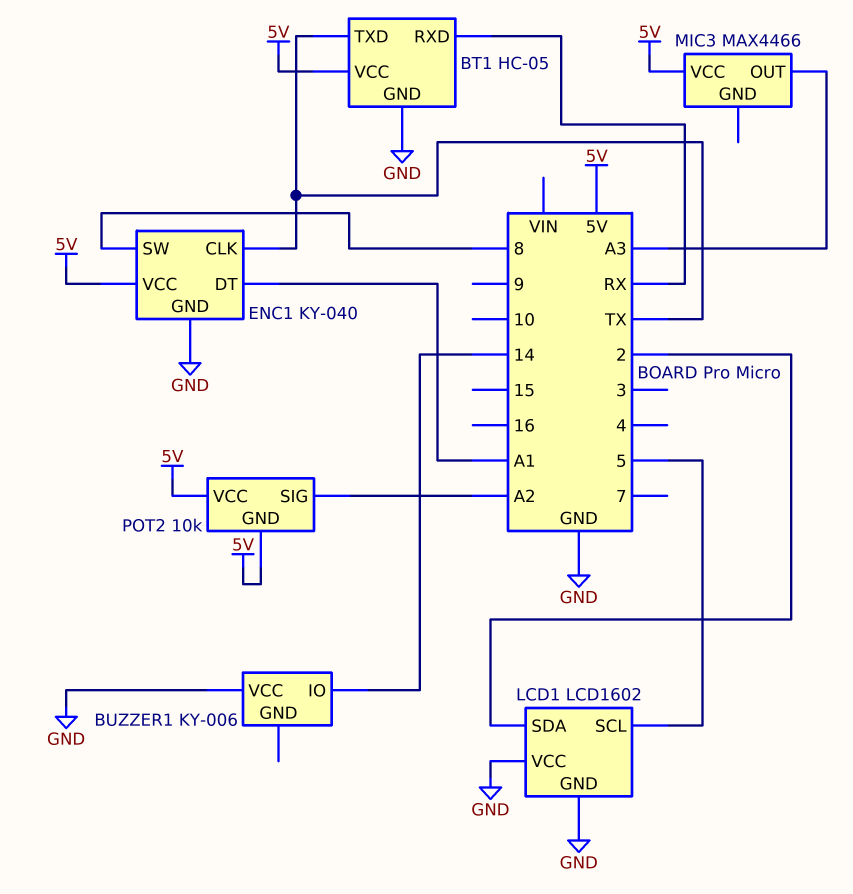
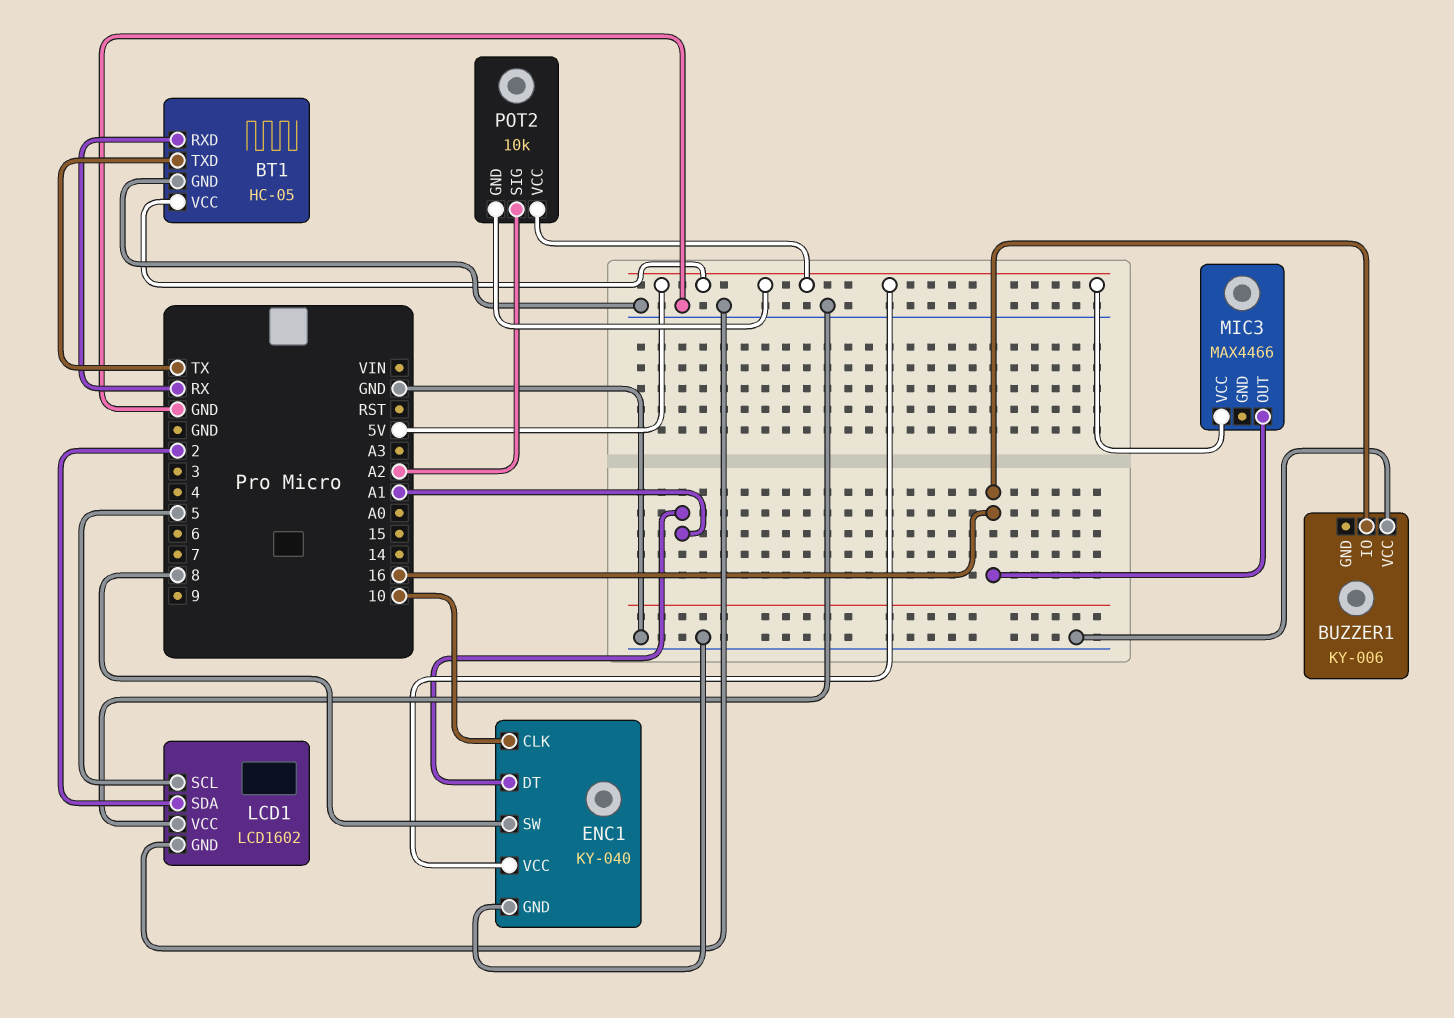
BUZZER1 pin IO: 14 -> 16
ENC1 pin CLK: TX -> 10
MIC3 pin OUT: A3 -> 16

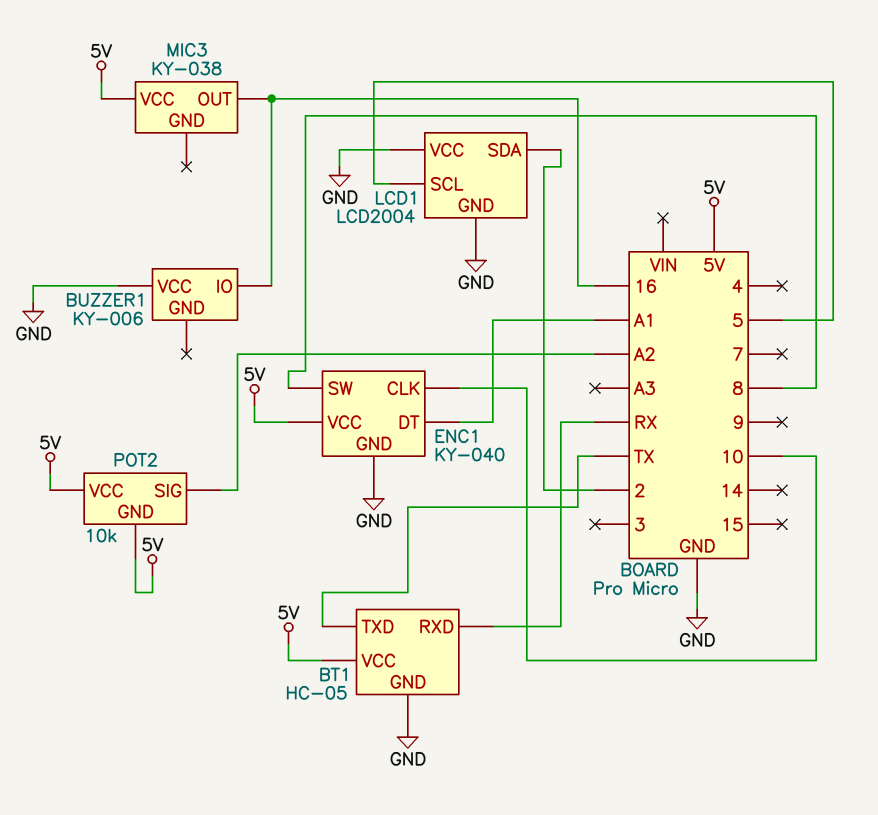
LCD1: LCD1602 -> LCD2004
MIC3: MAX4466 -> KY-038

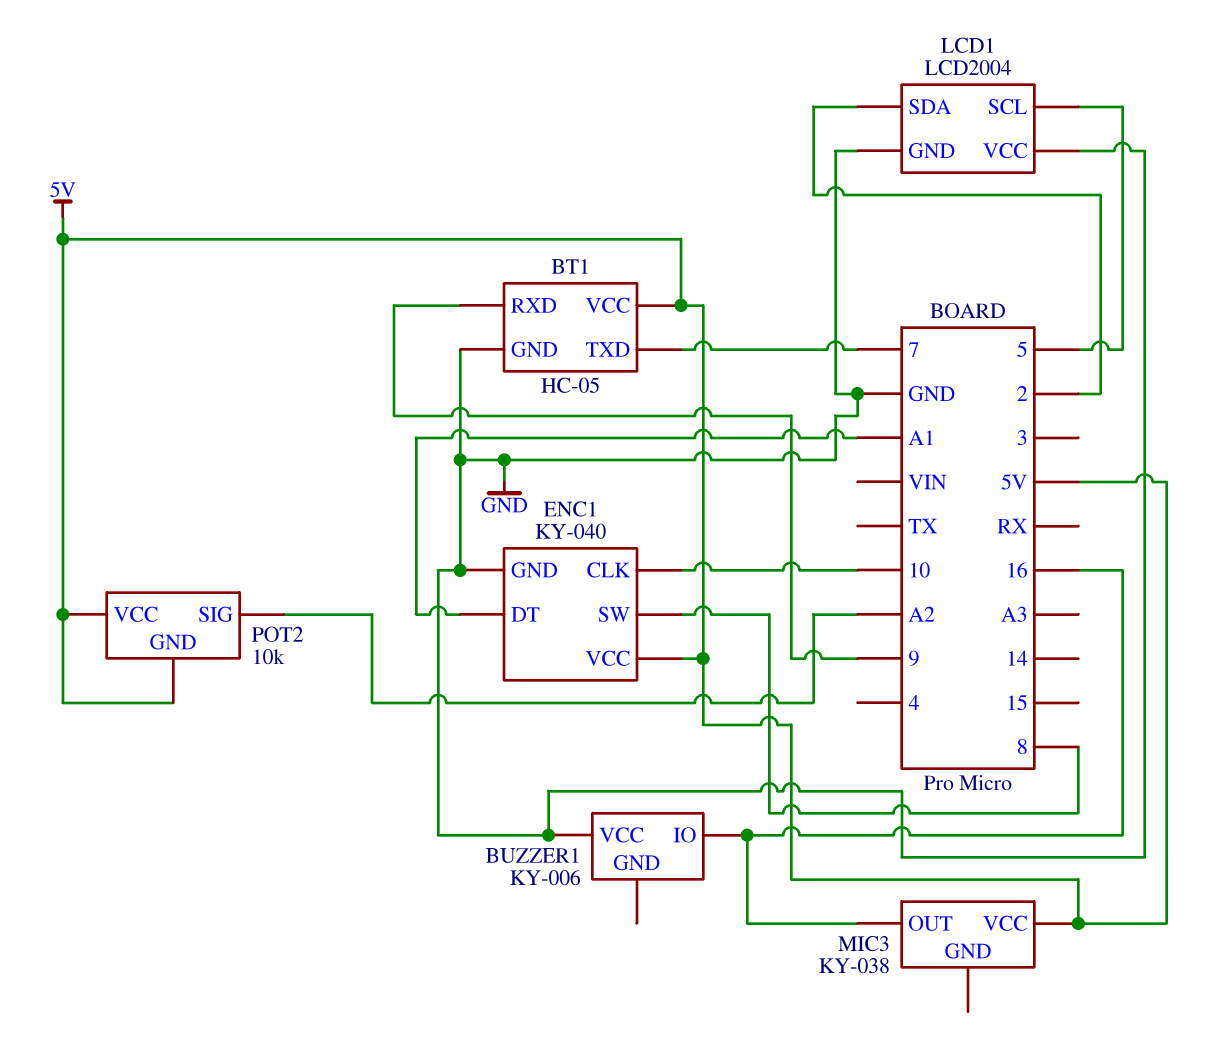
BT1 pin RXD: RX -> 9
BT1 pin TXD: TX -> 7

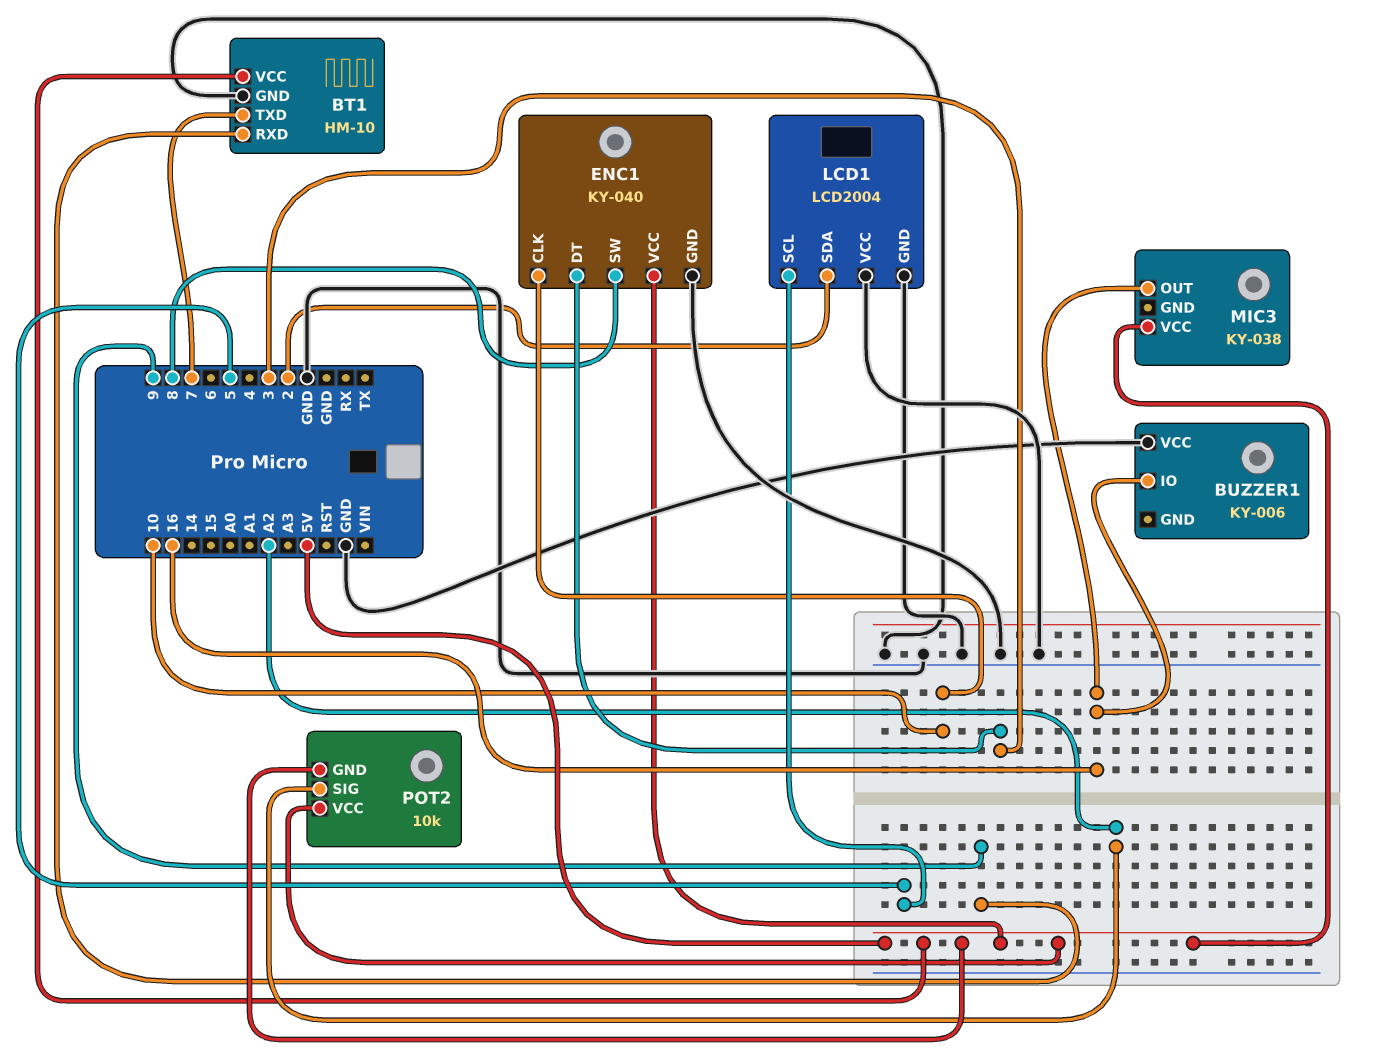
BT1: HC-05 -> HM-10
ENC1 pin DT: A1 -> 3

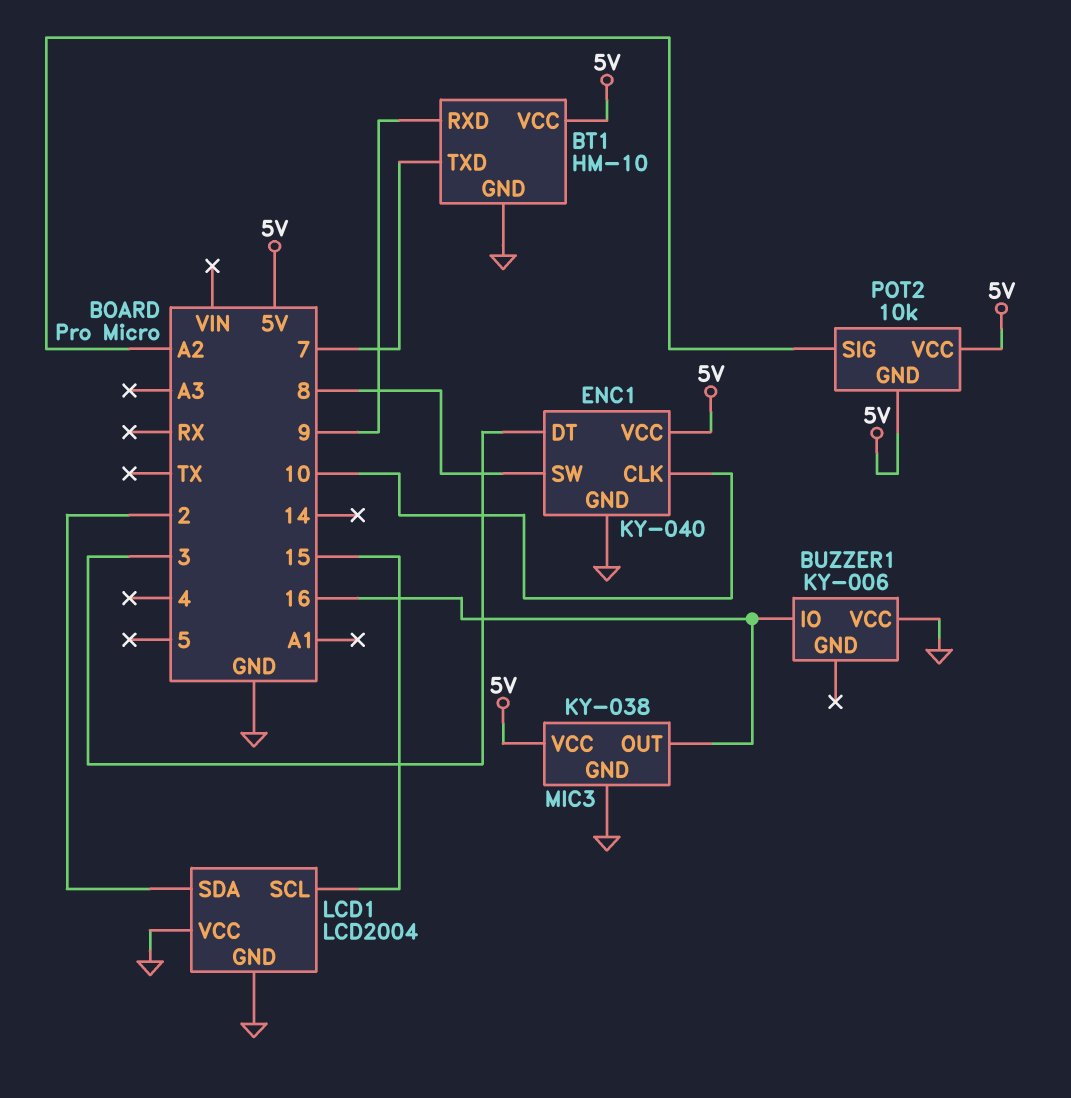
LCD1 pin SCL: 5 -> 15
MIC3 pin GND: none -> GND

